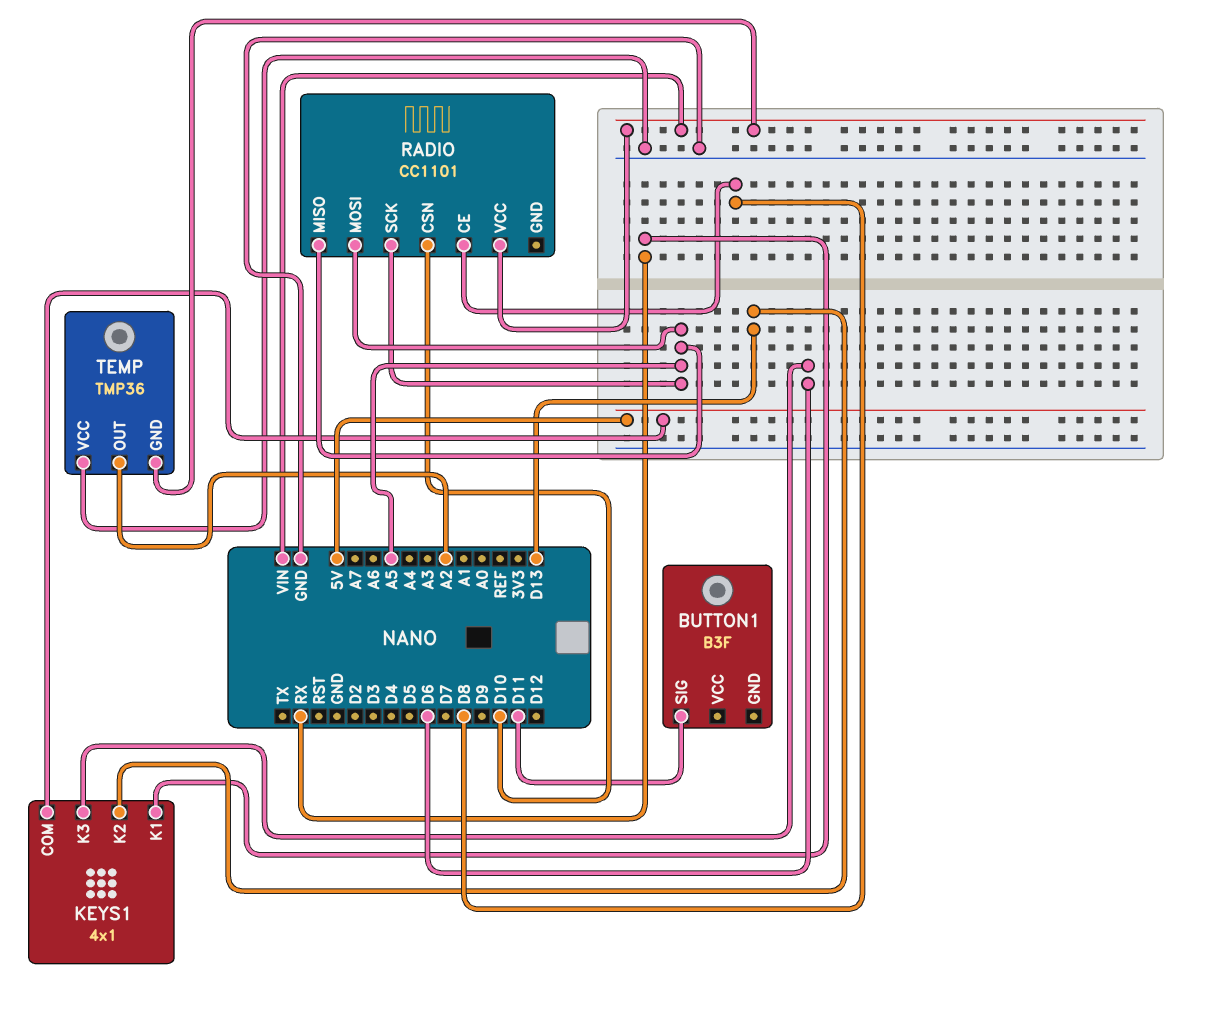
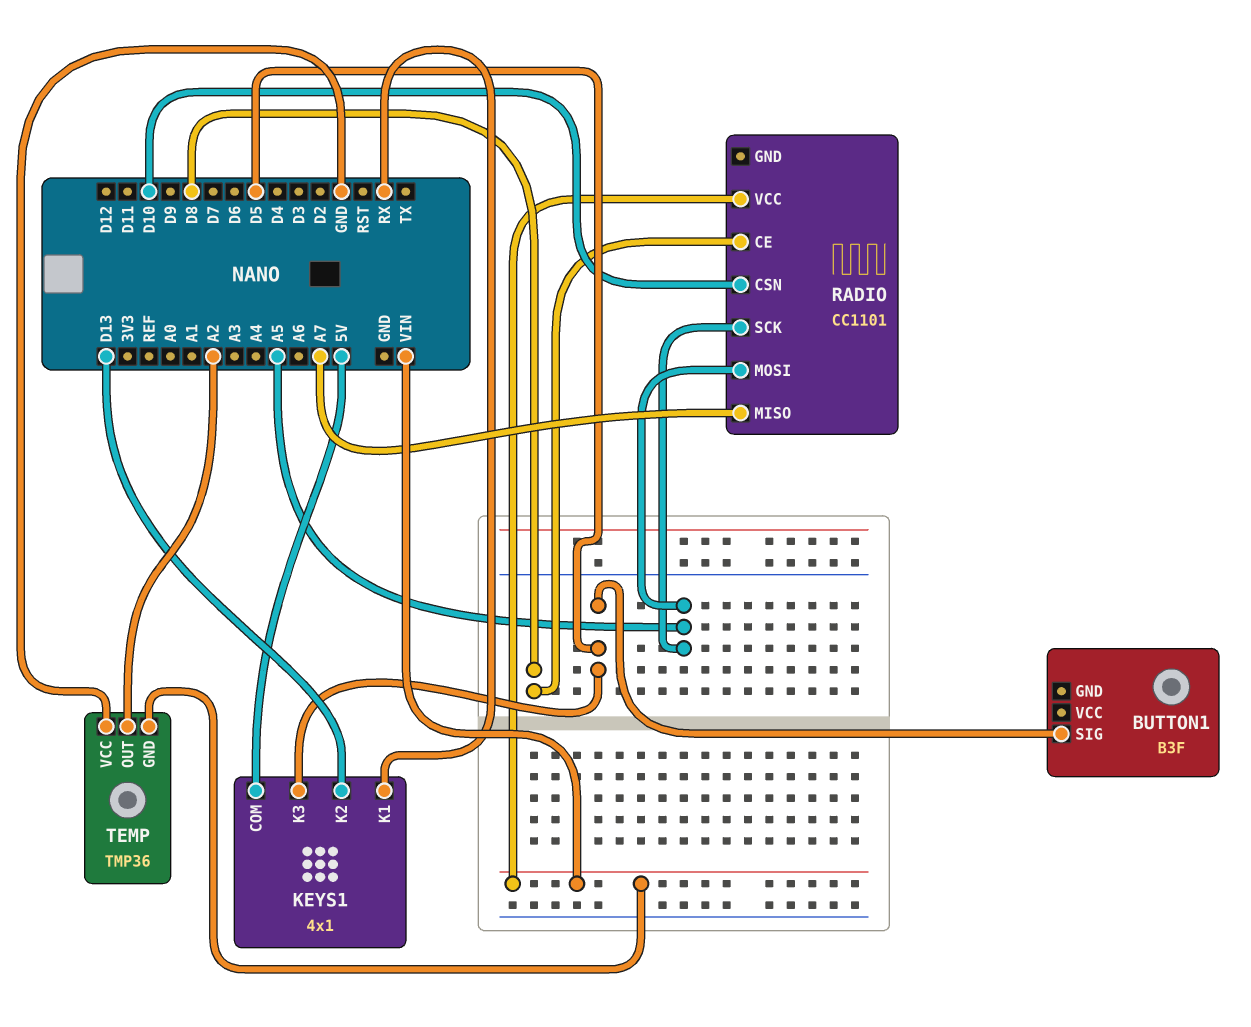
BUTTON1 pin SIG: D11 -> D5
KEYS1 pin K3: D6 -> D5
RADIO pin MISO: A5 -> A7

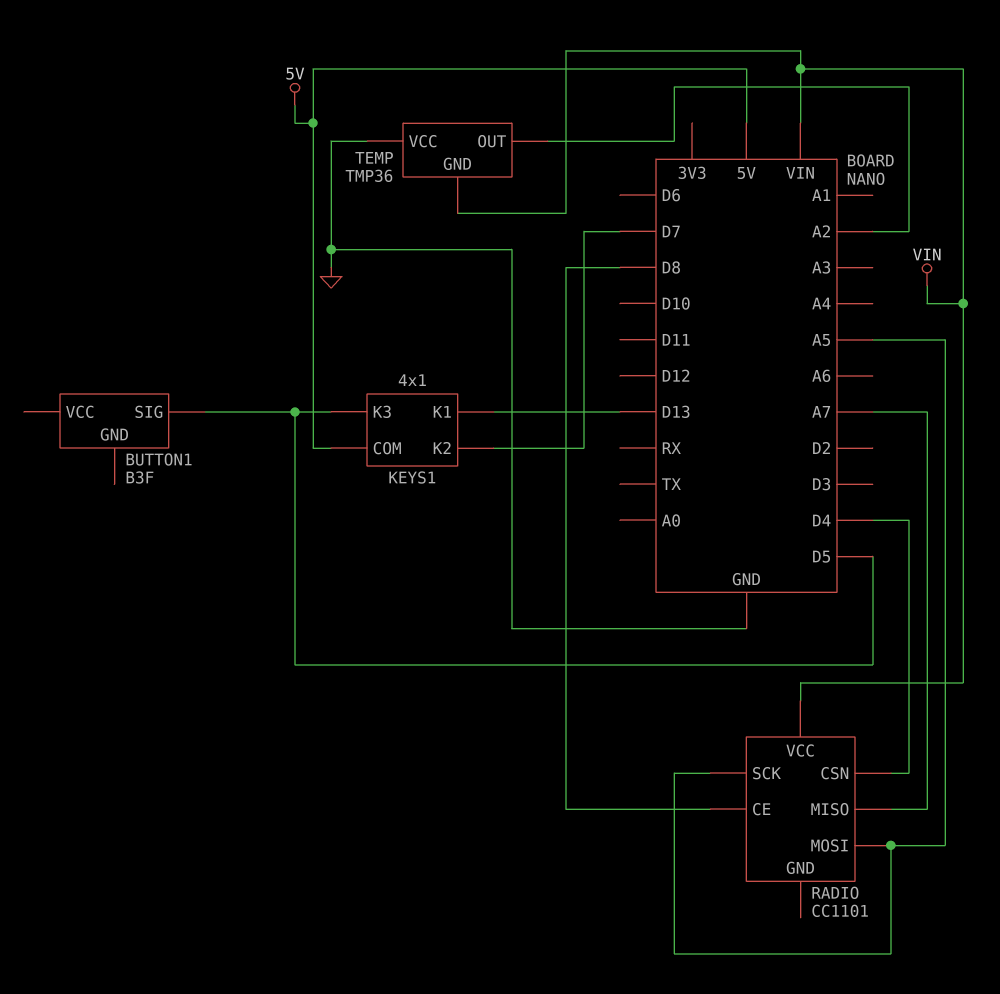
KEYS1 pin K1: RX -> D13
KEYS1 pin K2: D13 -> D7
RADIO pin CSN: D10 -> D4

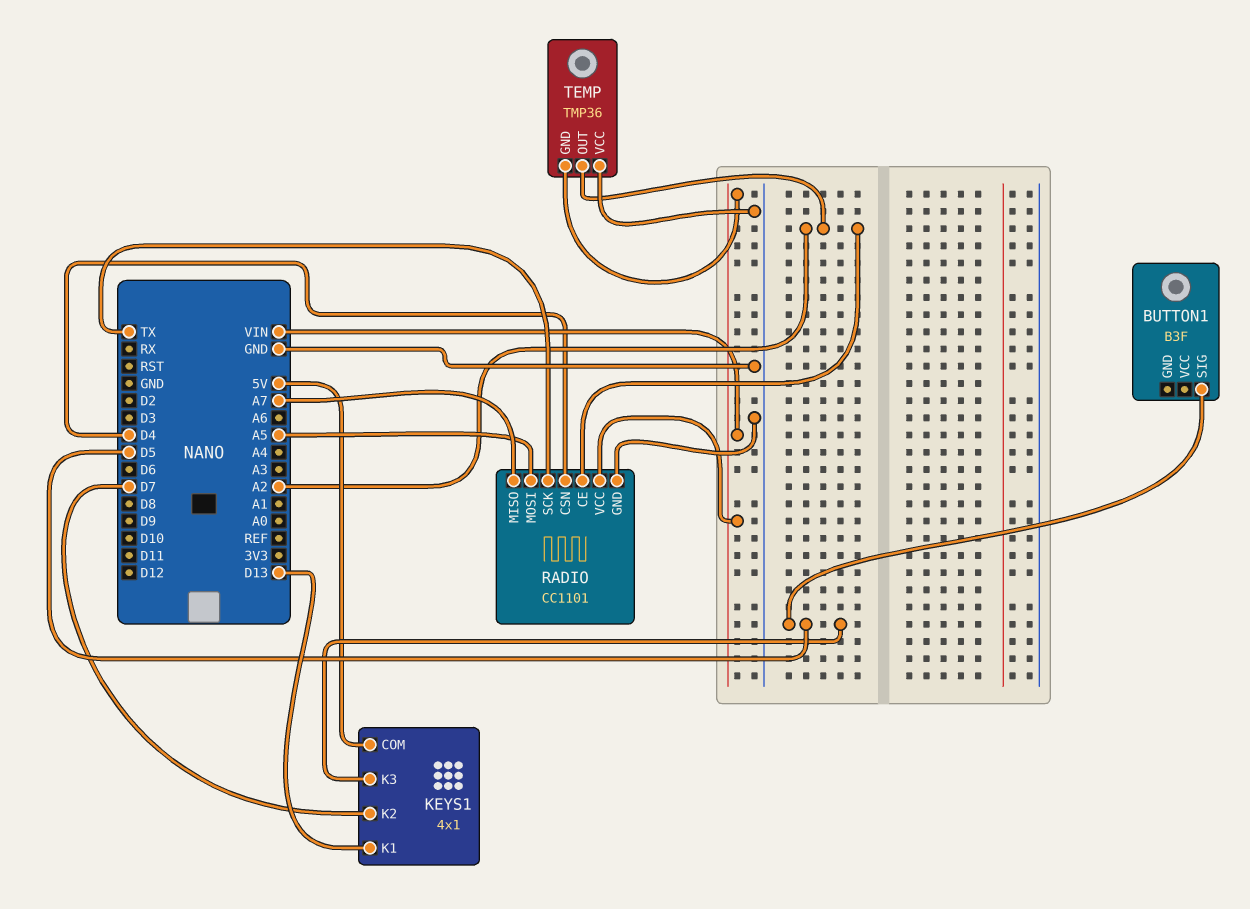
RADIO pin CE: D8 -> A2
RADIO pin GND: none -> GND
RADIO pin SCK: A5 -> TX

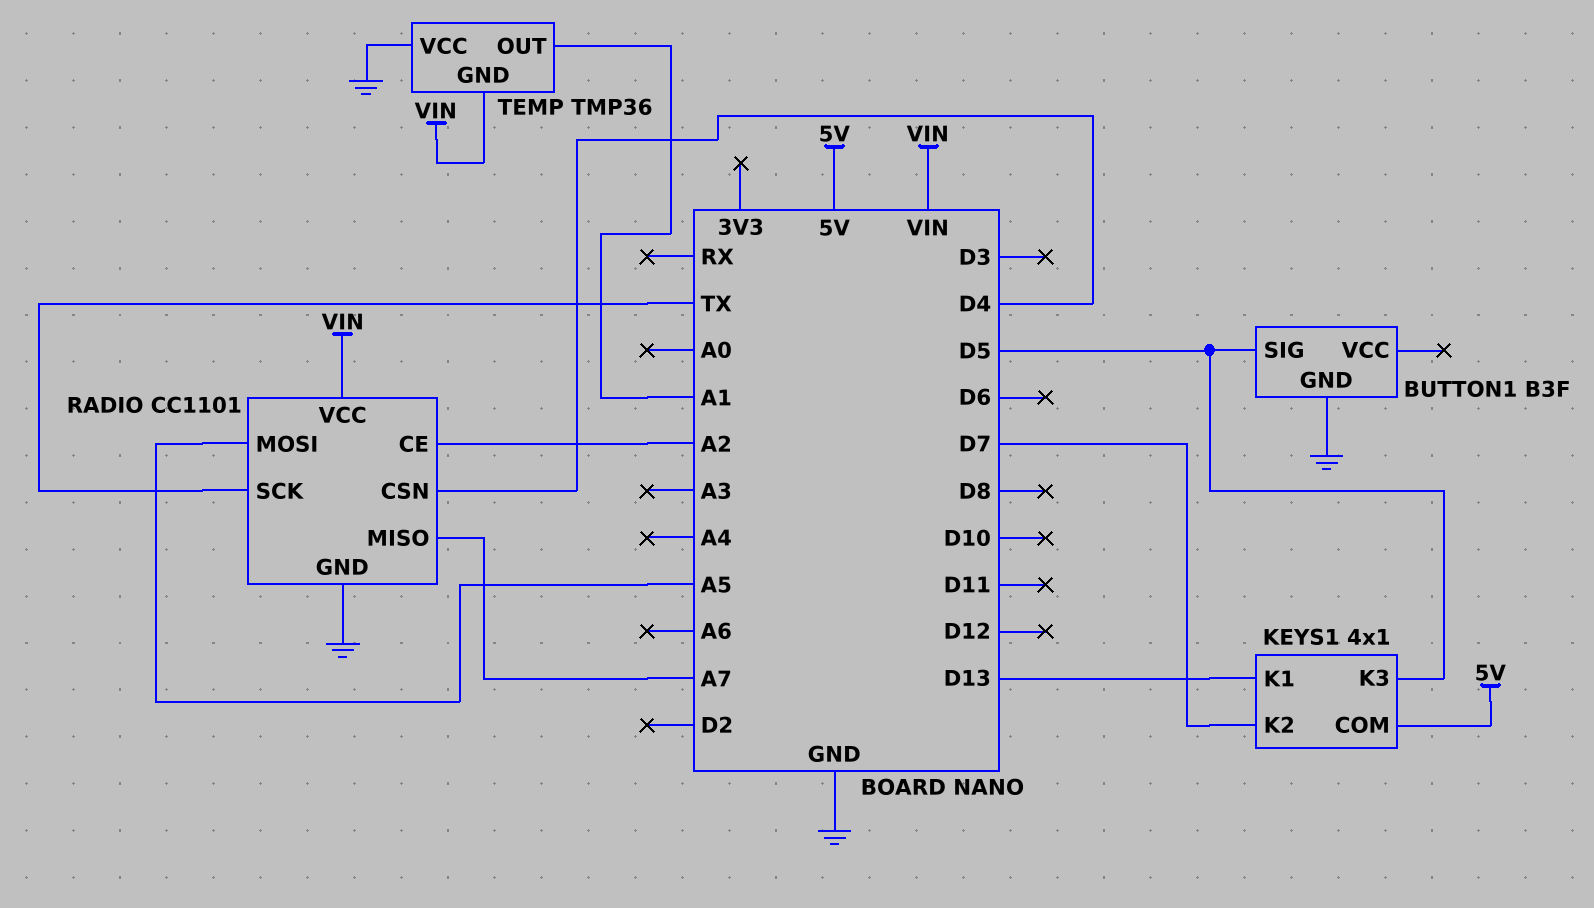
BUTTON1 pin GND: none -> GND
TEMP pin OUT: A2 -> A1

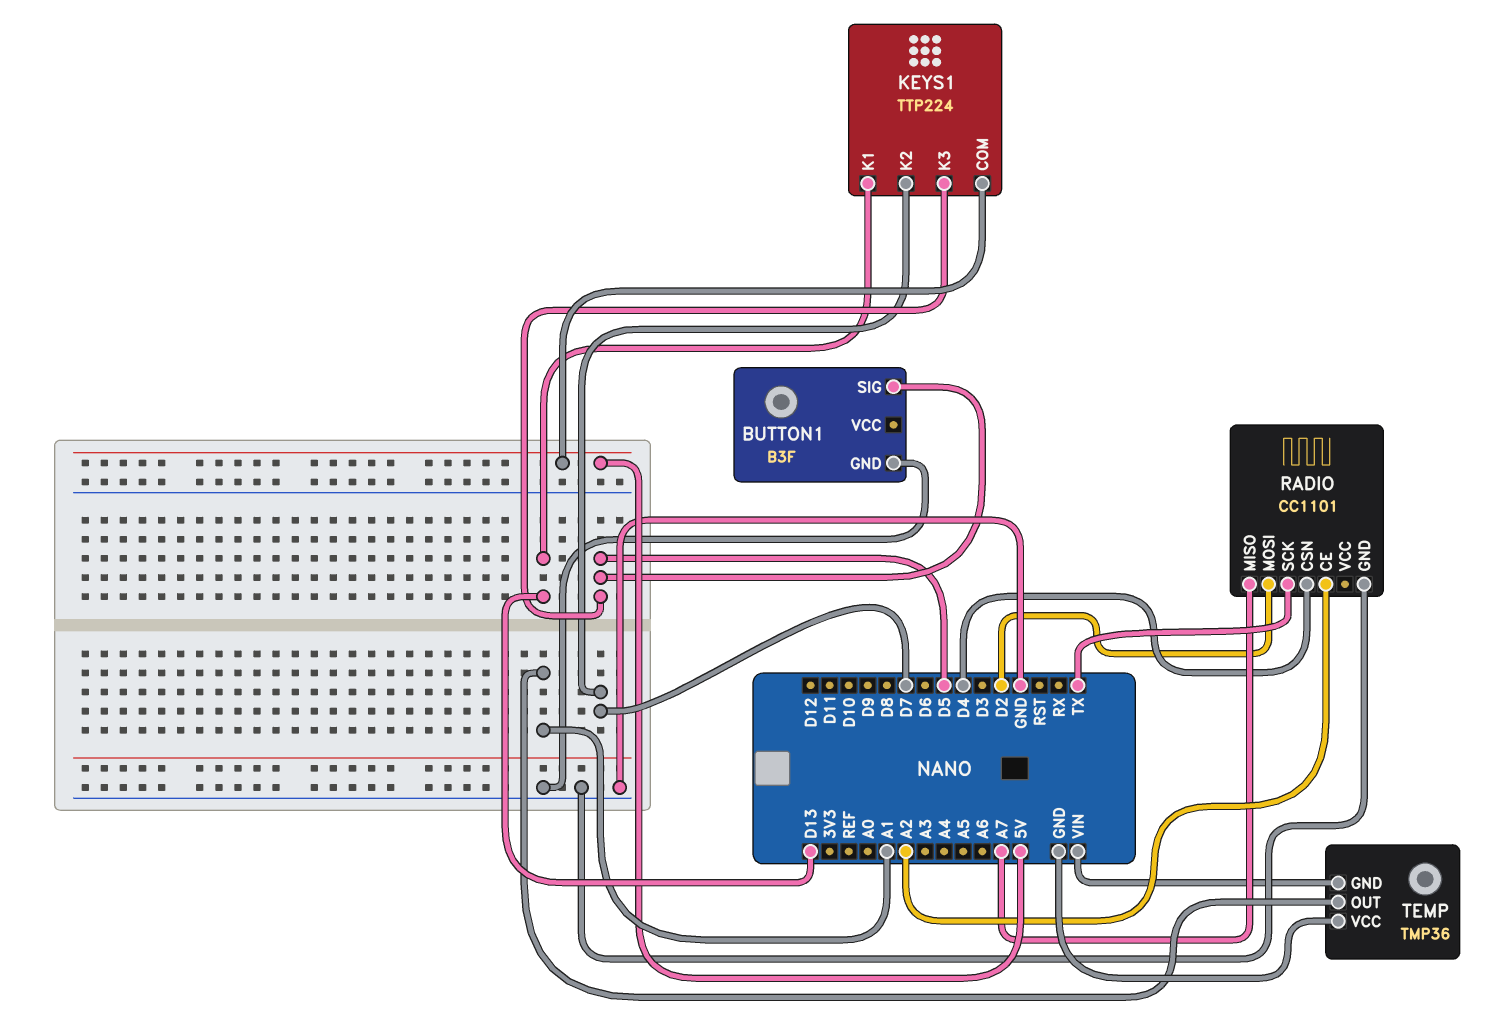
KEYS1: 4x1 -> TTP224
RADIO pin MOSI: A5 -> D2
RADIO pin VCC: VIN -> none

